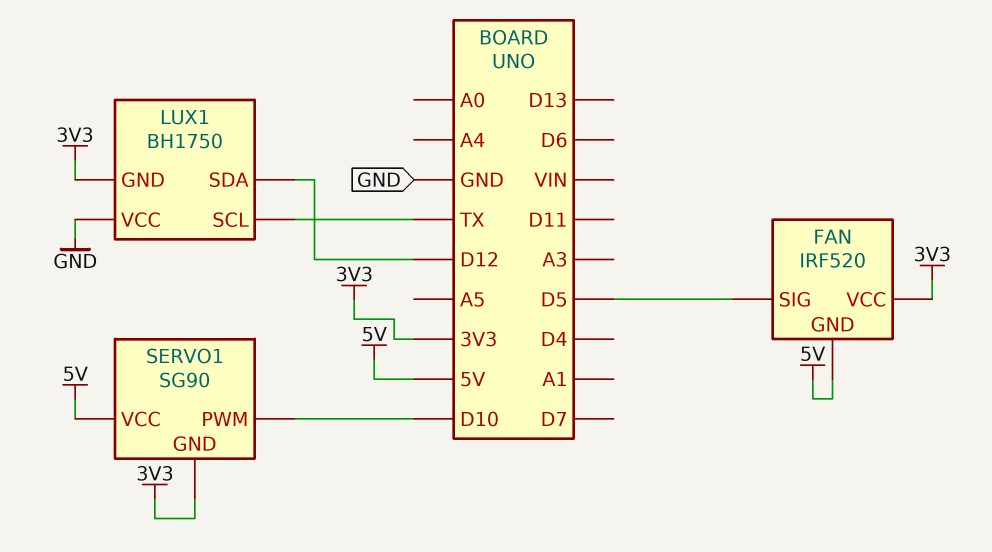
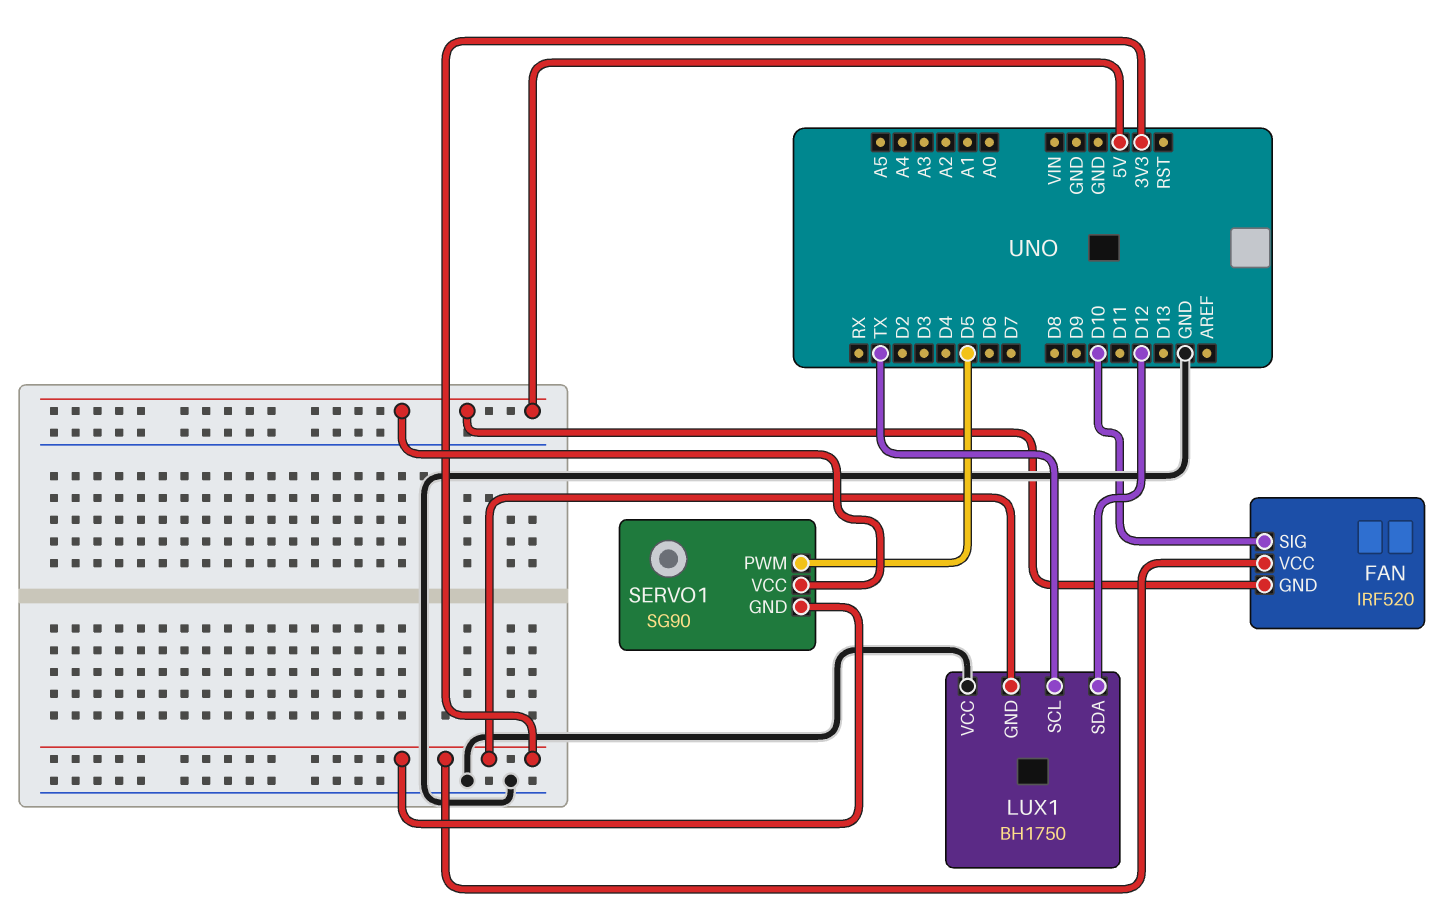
FAN pin SIG: D5 -> D10
SERVO1 pin PWM: D10 -> D5

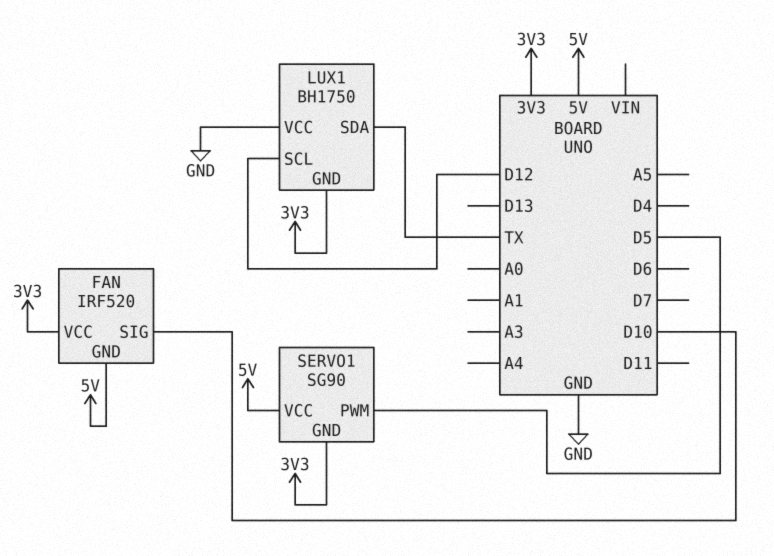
LUX1 pin SCL: TX -> D12
LUX1 pin SDA: D12 -> TX

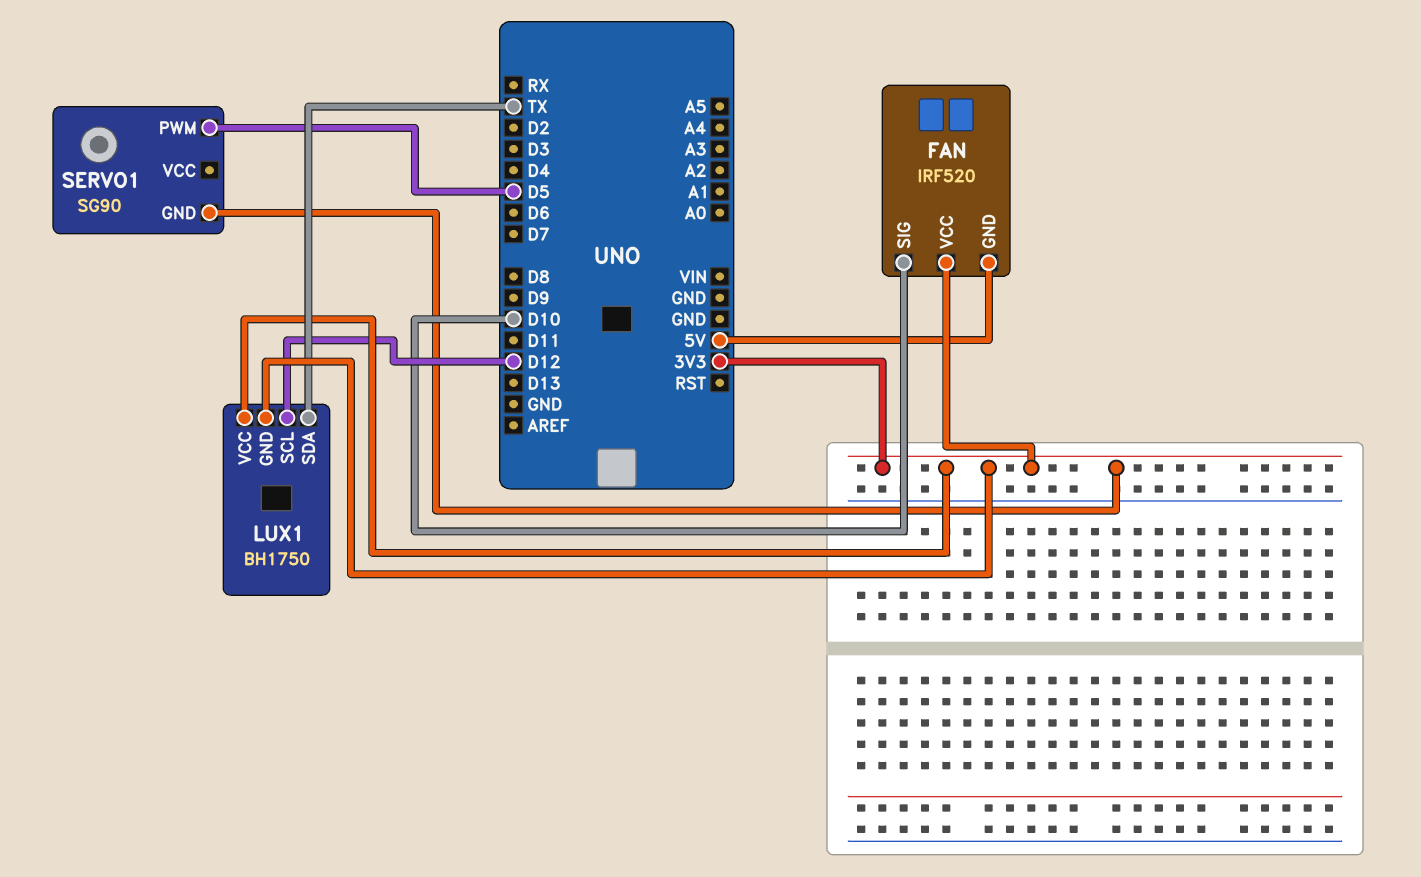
LUX1 pin VCC: GND -> 3V3
SERVO1 pin VCC: 5V -> none

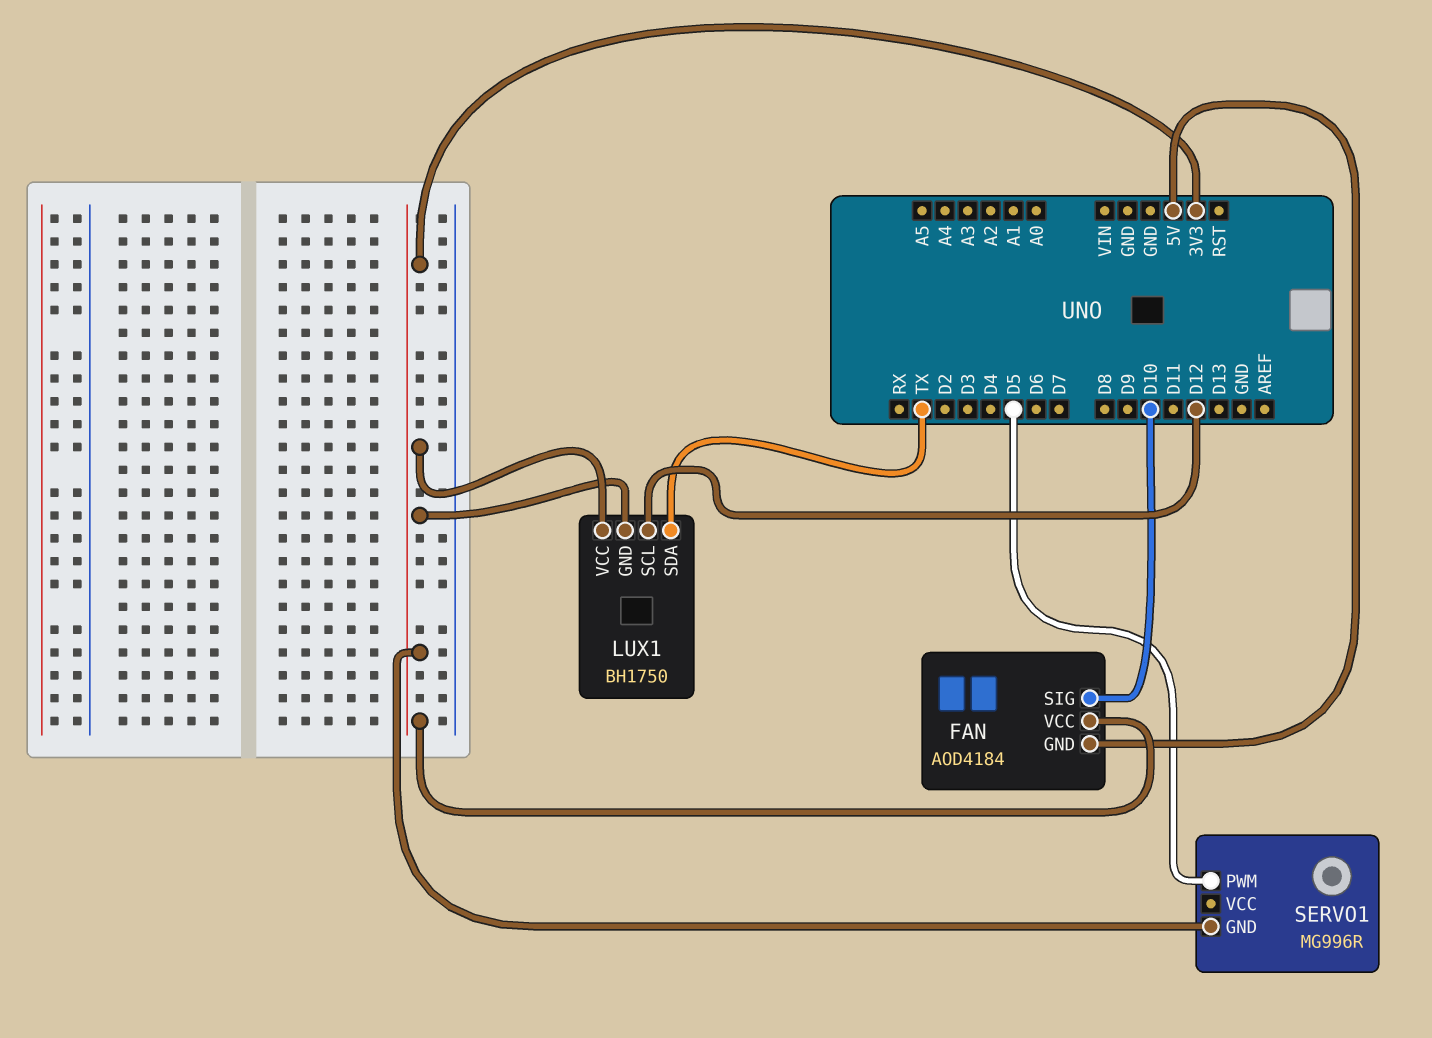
FAN: IRF520 -> AOD4184
SERVO1: SG90 -> MG996R

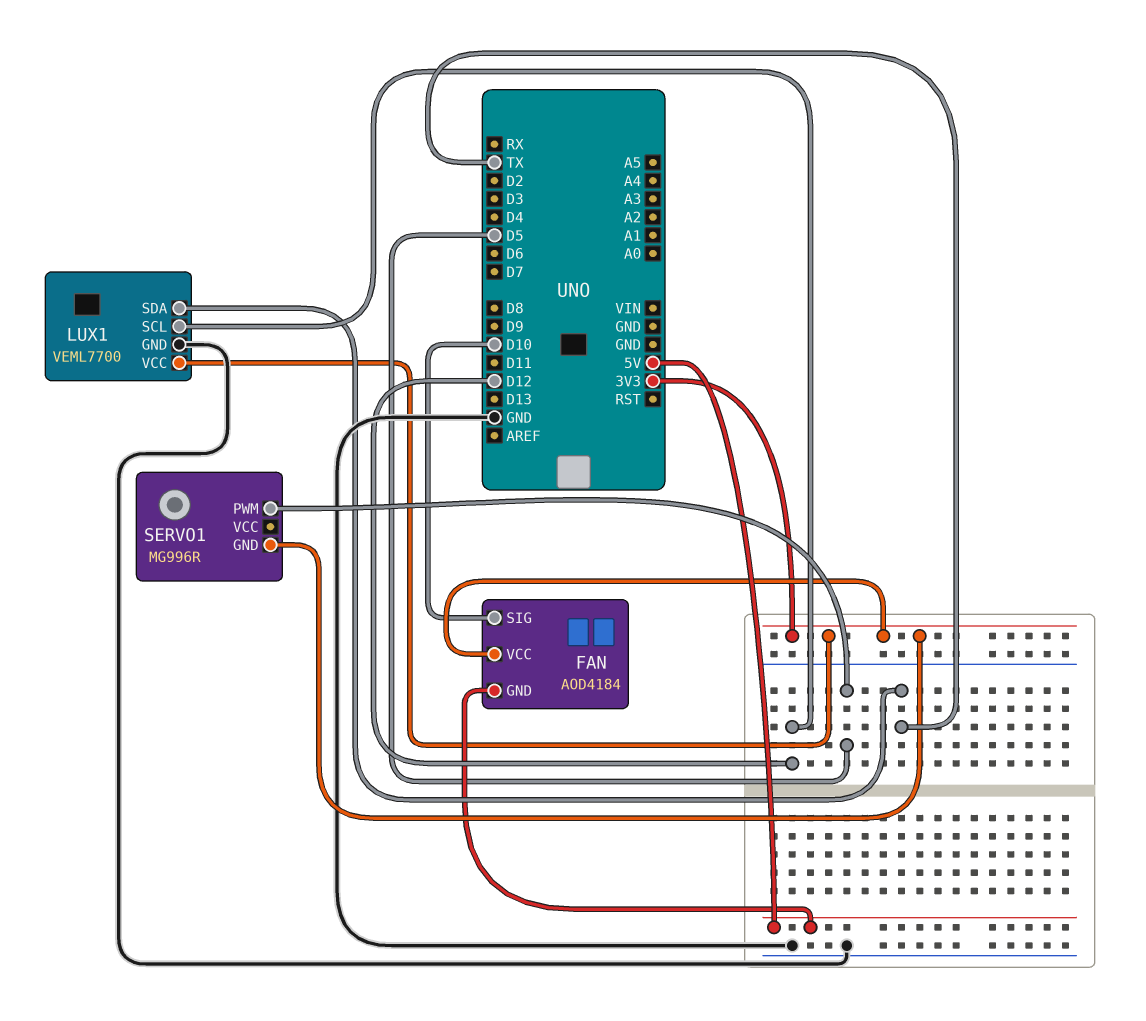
LUX1: BH1750 -> VEML7700
LUX1 pin GND: 3V3 -> GND

